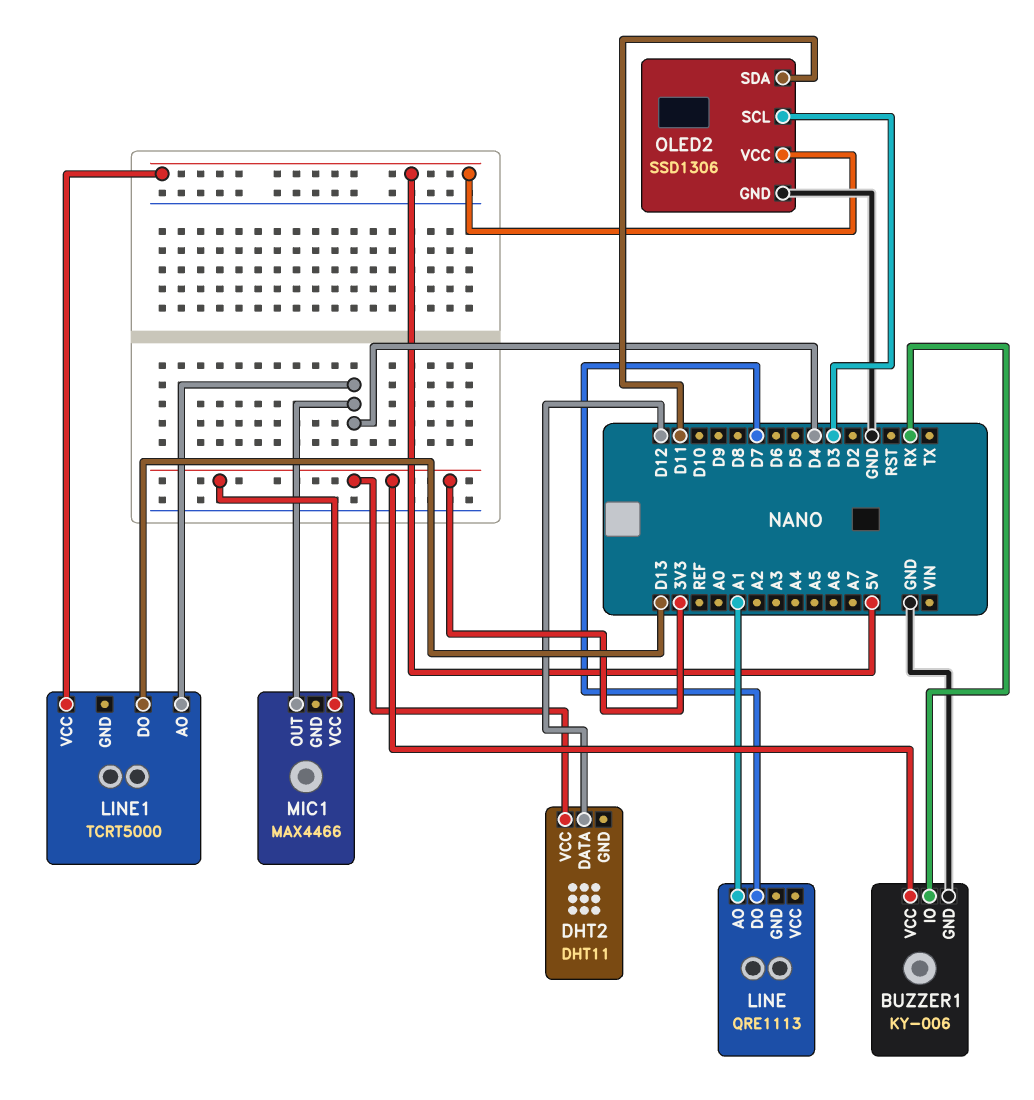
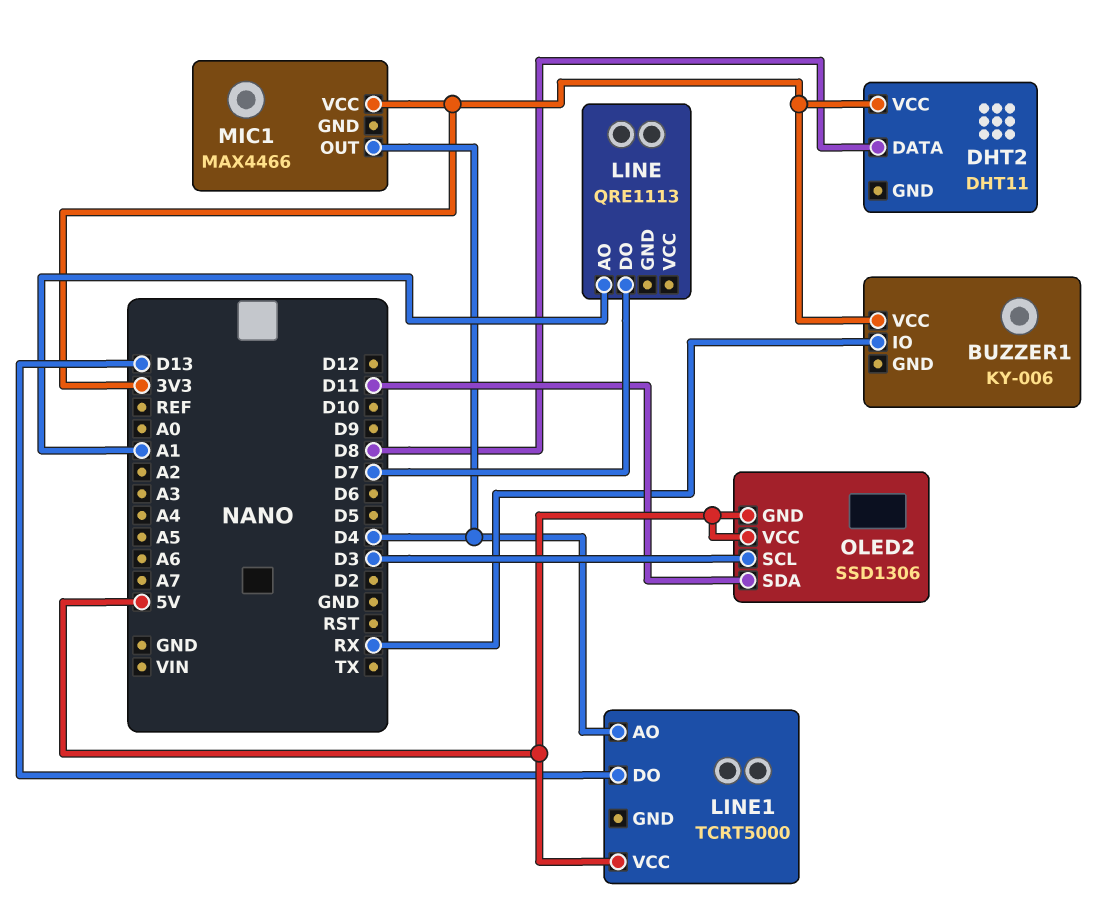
BUZZER1 pin GND: GND -> none
DHT2 pin DATA: D12 -> D8
OLED2 pin GND: GND -> 5V

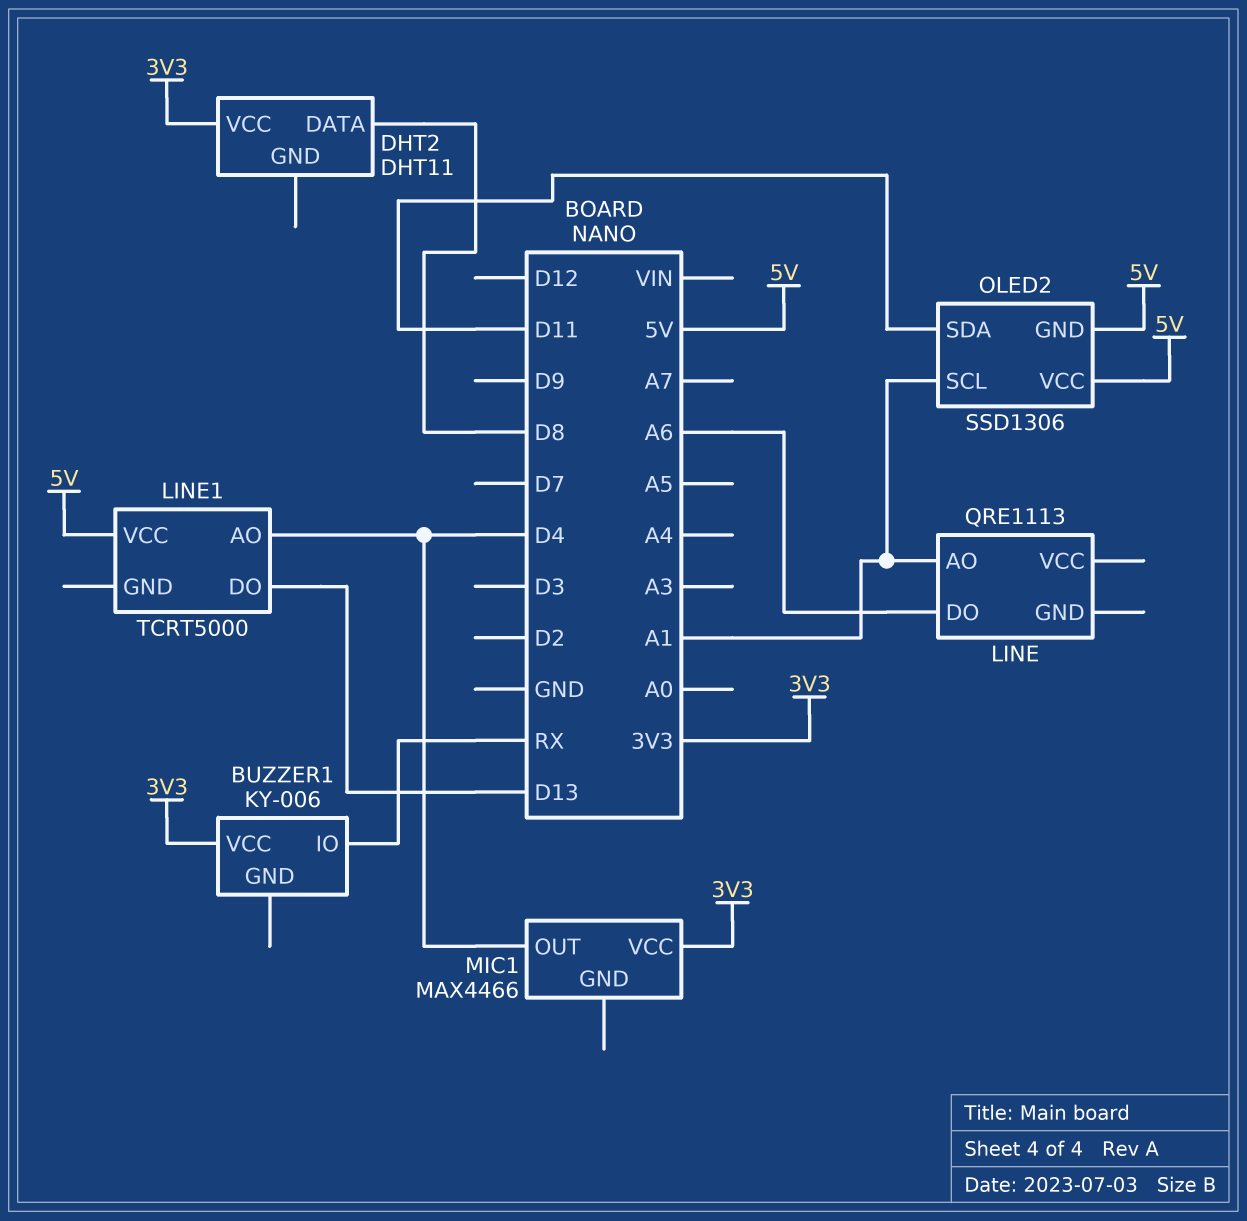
LINE pin DO: D7 -> A6
OLED2 pin SCL: D3 -> A1

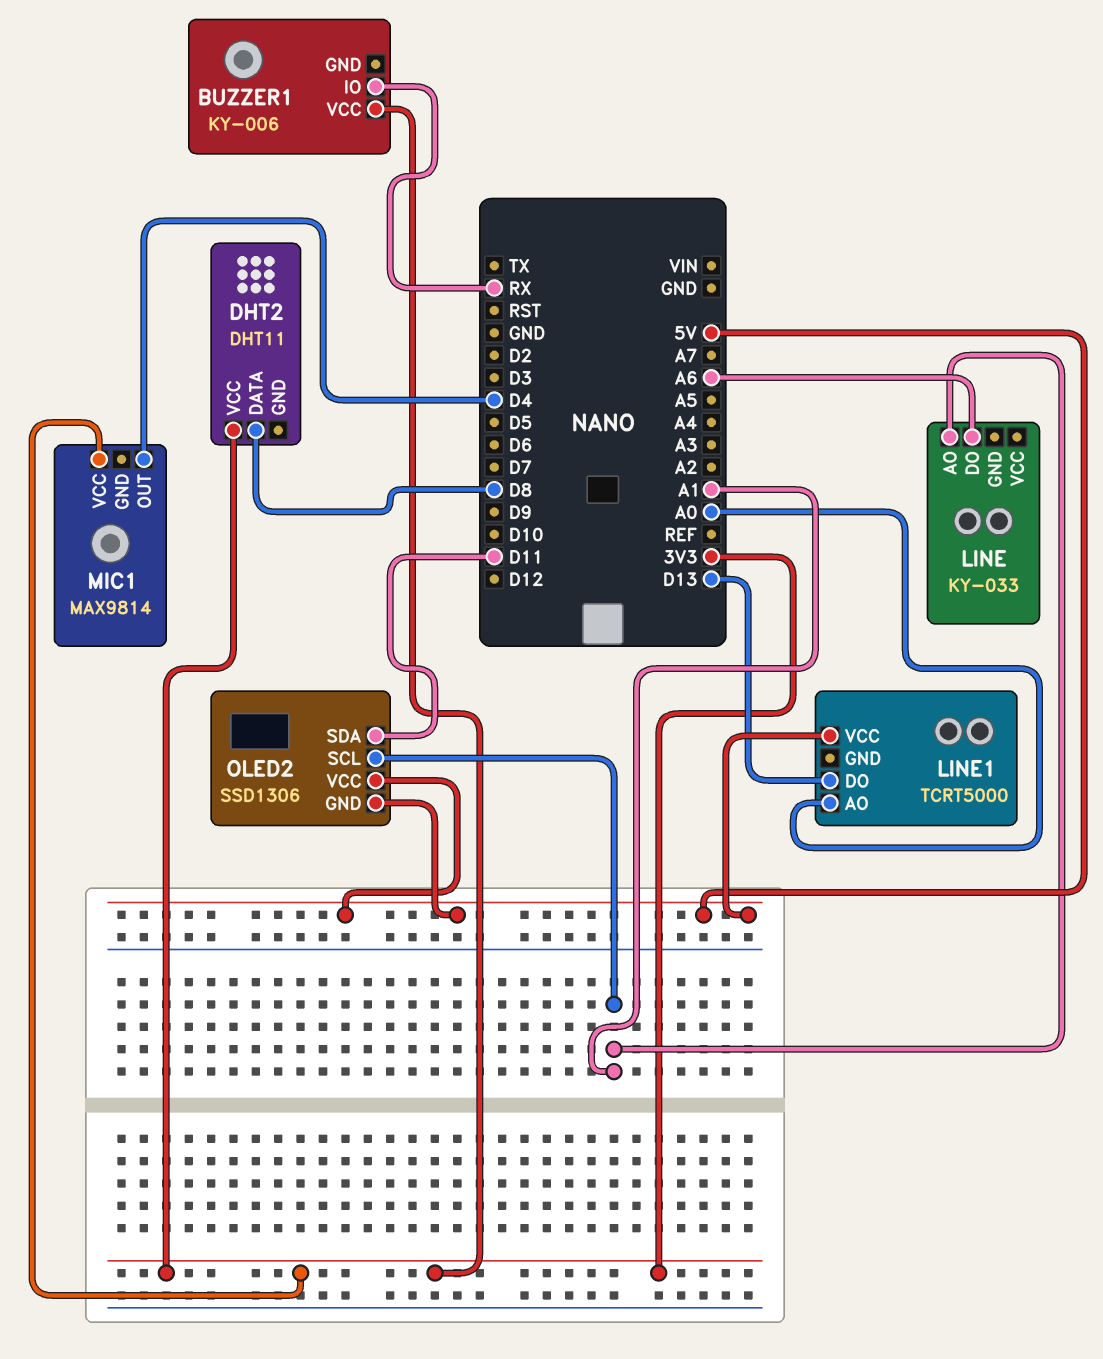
LINE: QRE1113 -> KY-033
LINE1 pin AO: D4 -> A0
MIC1: MAX4466 -> MAX9814

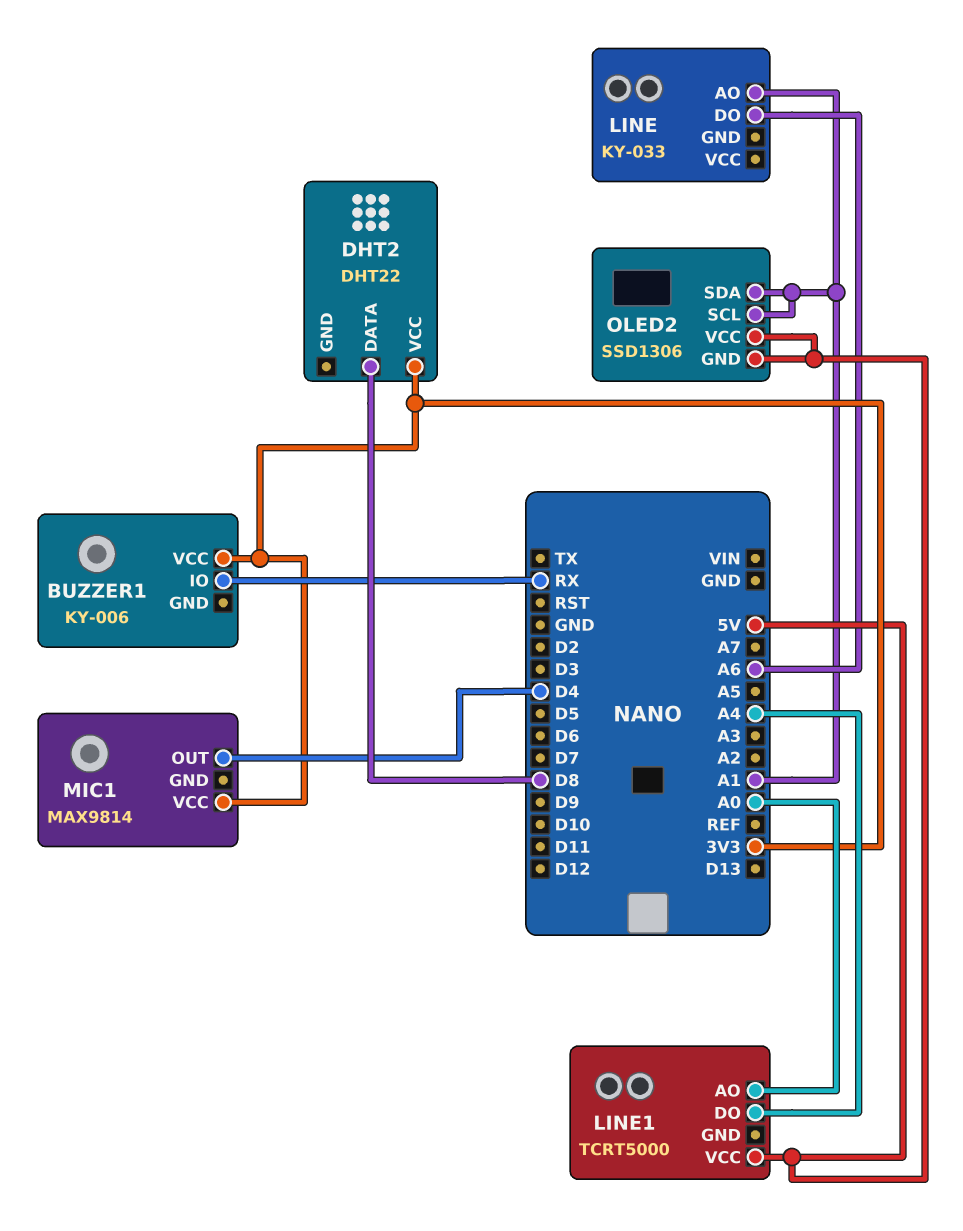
DHT2: DHT11 -> DHT22
LINE1 pin DO: D13 -> A4
OLED2 pin SDA: D11 -> A1

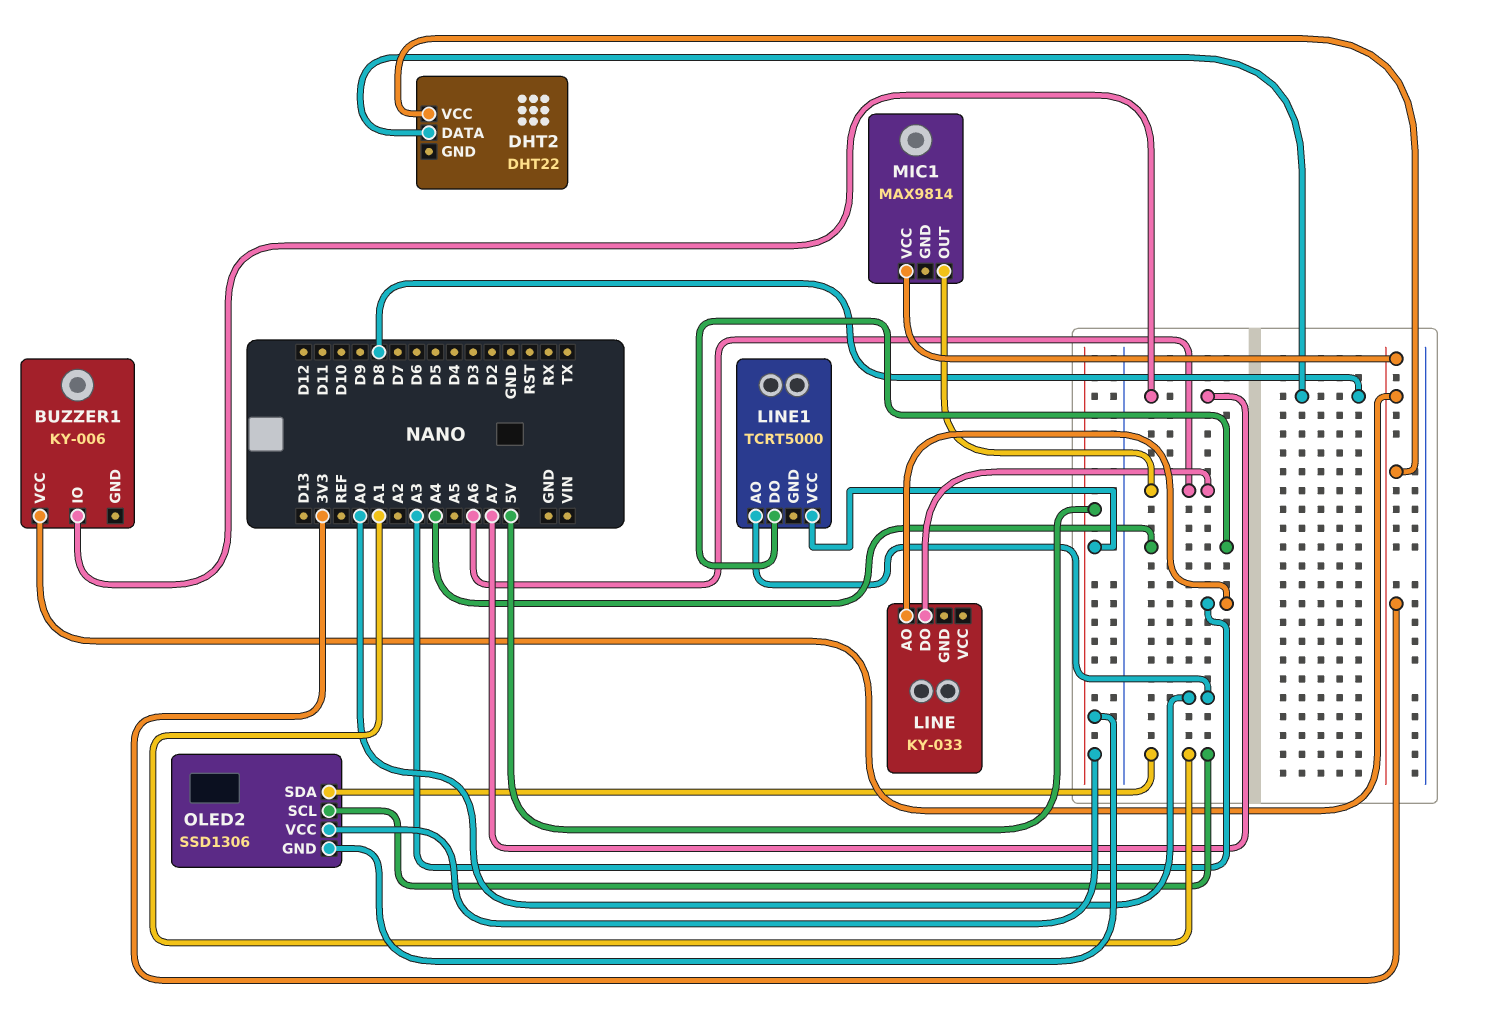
BUZZER1 pin IO: RX -> A7
LINE pin AO: A1 -> A3
MIC1 pin OUT: D4 -> A6

